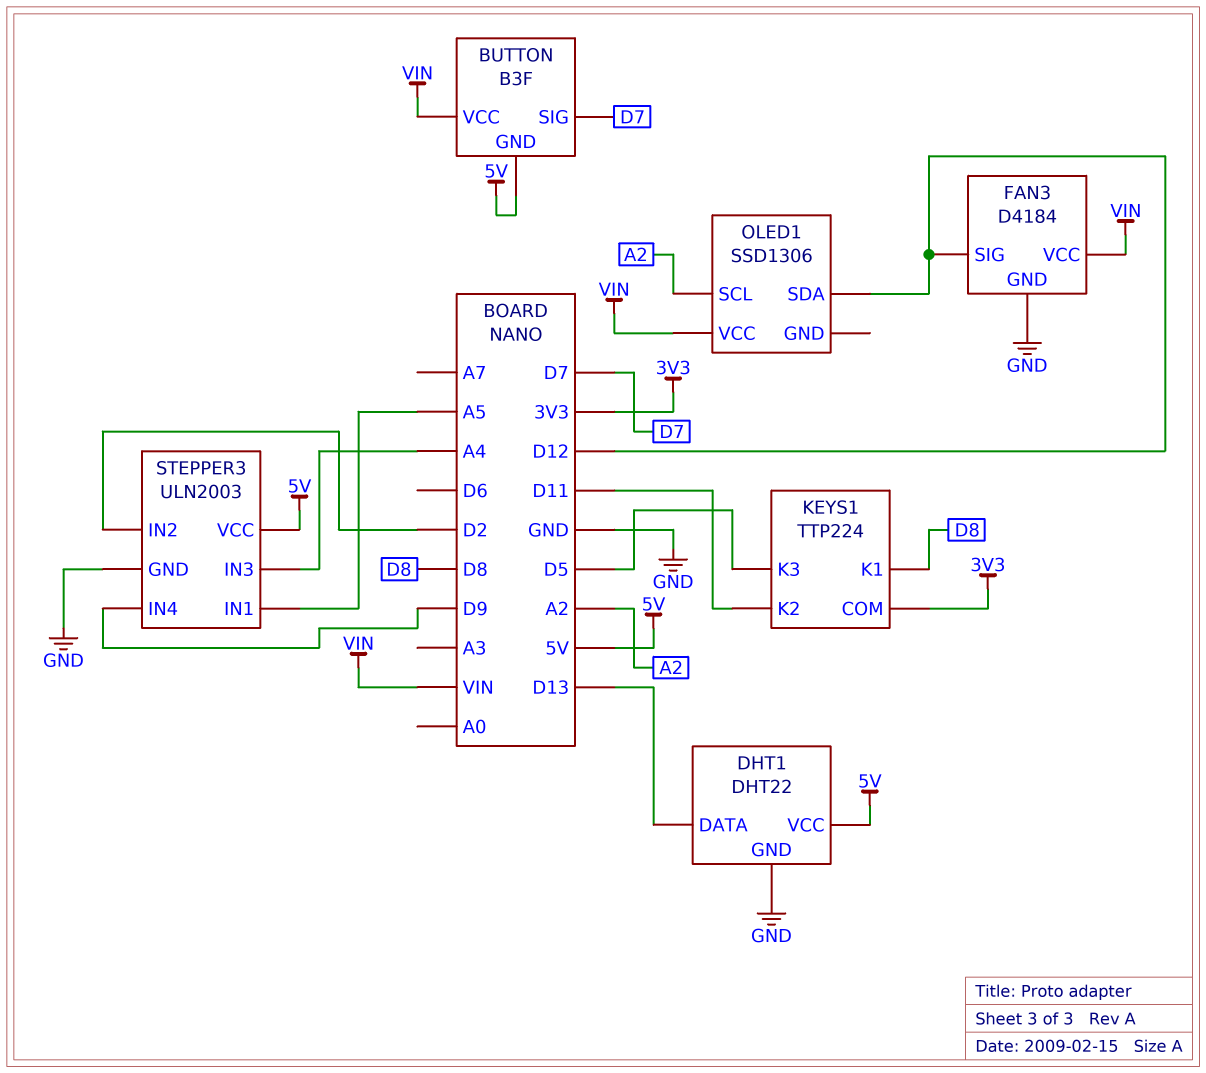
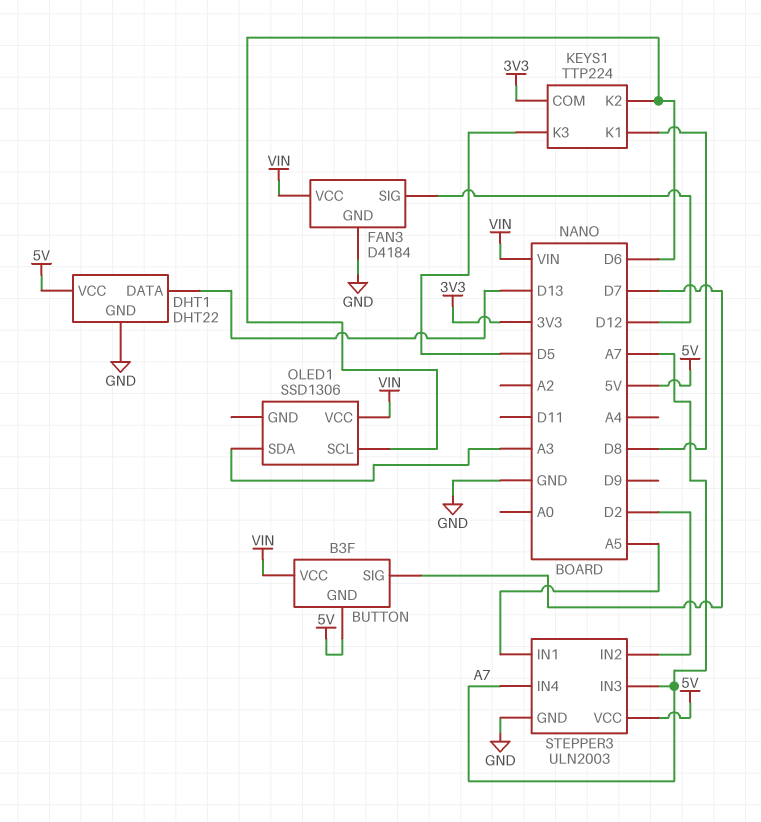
KEYS1 pin K2: D11 -> D6
OLED1 pin SCL: A2 -> D6
OLED1 pin SDA: D12 -> A3
STEPPER3 pin IN3: A4 -> A7
STEPPER3 pin IN4: D9 -> A7

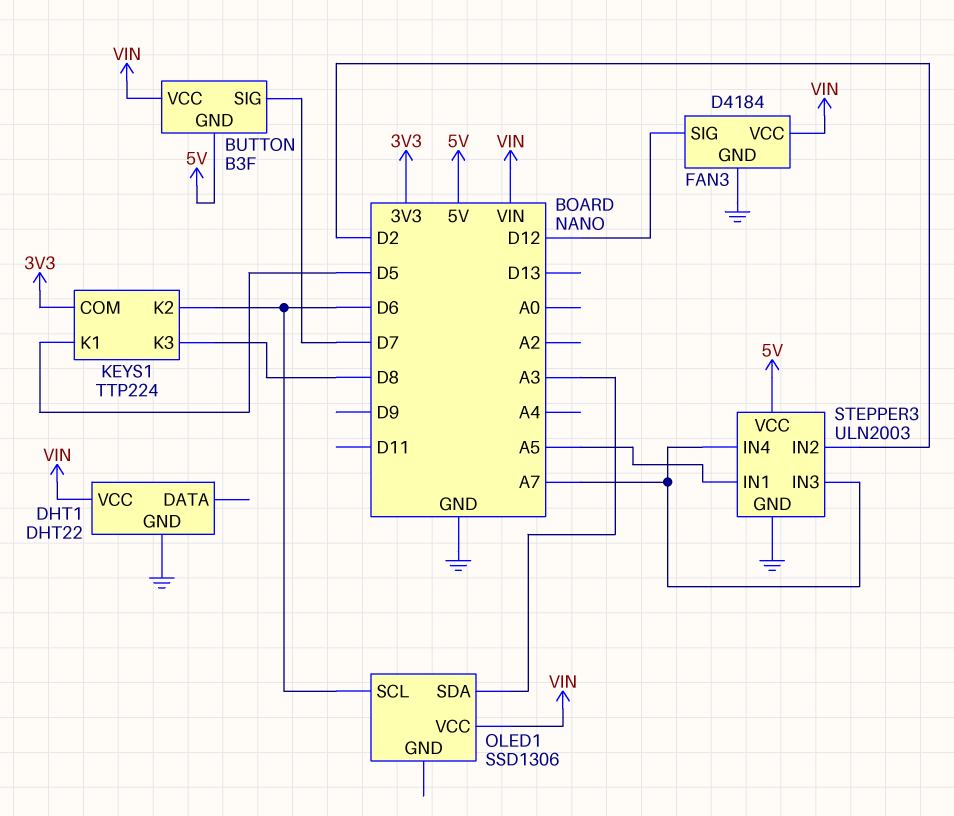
DHT1 pin DATA: D13 -> none
DHT1 pin VCC: 5V -> VIN
KEYS1 pin K1: D8 -> D5
KEYS1 pin K3: D5 -> D8

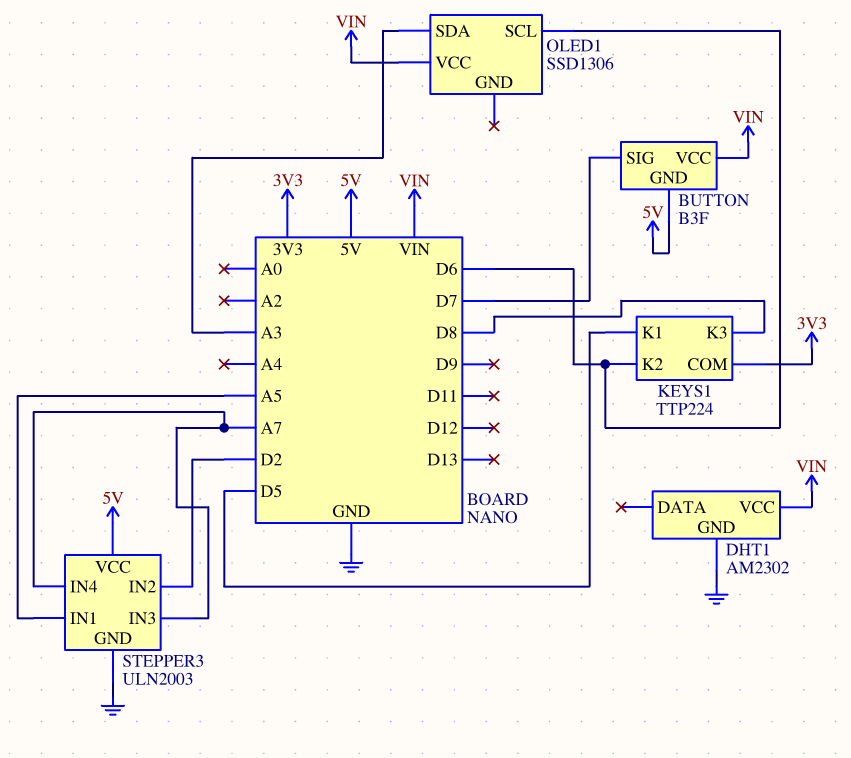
DHT1: DHT22 -> AM2302
FAN3: D4184 -> none
FAN3 pin GND: GND -> none
FAN3 pin SIG: D12 -> none
FAN3 pin VCC: VIN -> none

